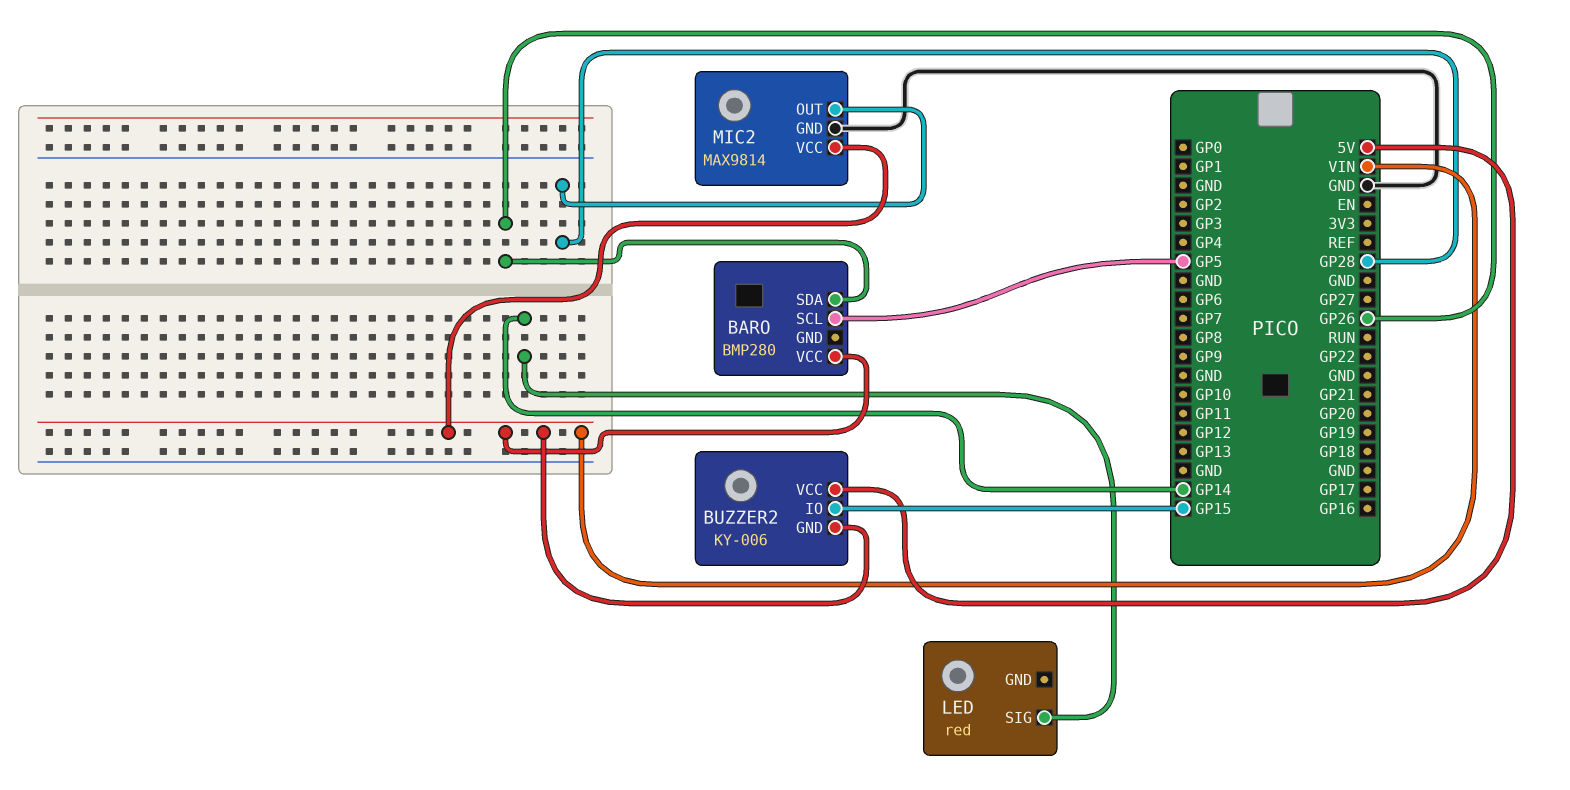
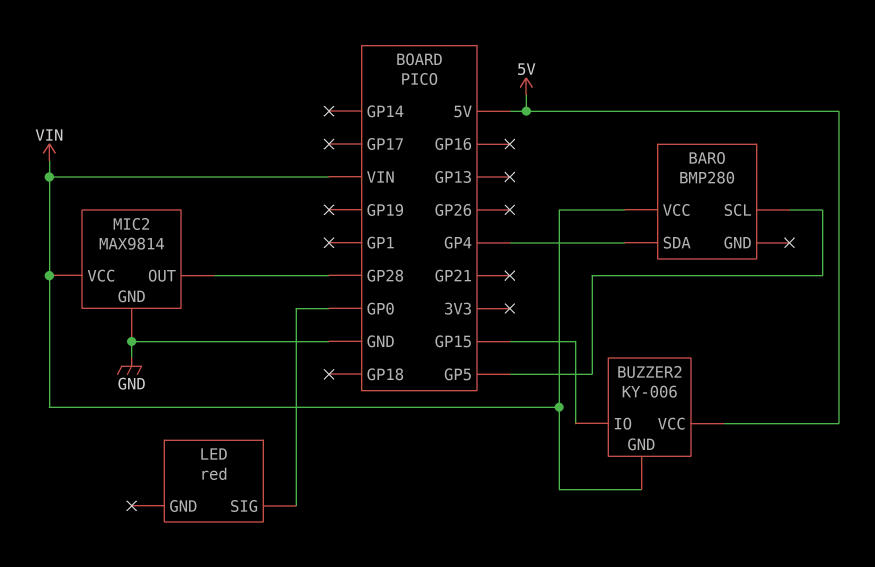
BARO pin SDA: GP26 -> GP4
LED pin SIG: GP14 -> GP0

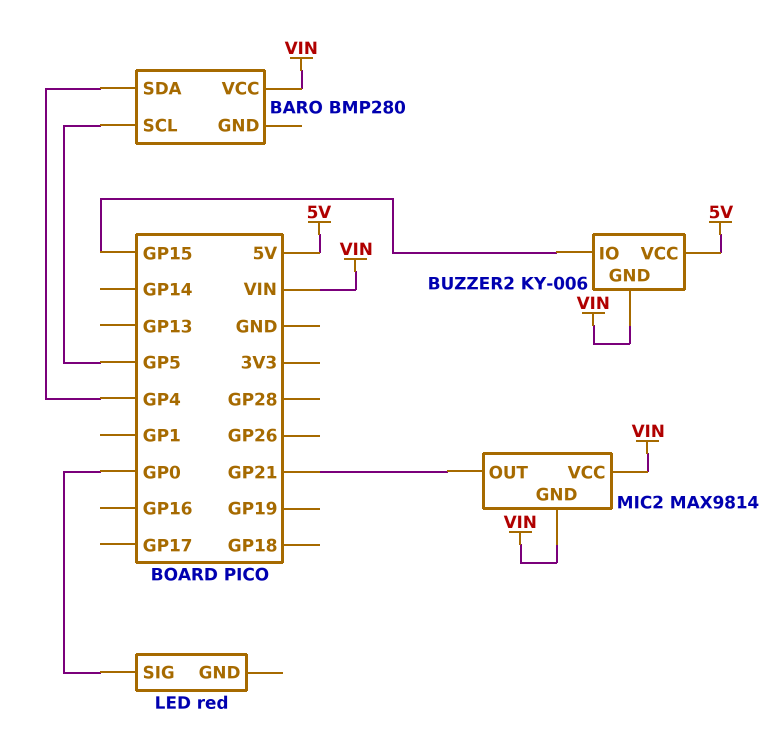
MIC2 pin GND: GND -> VIN
MIC2 pin OUT: GP28 -> GP21

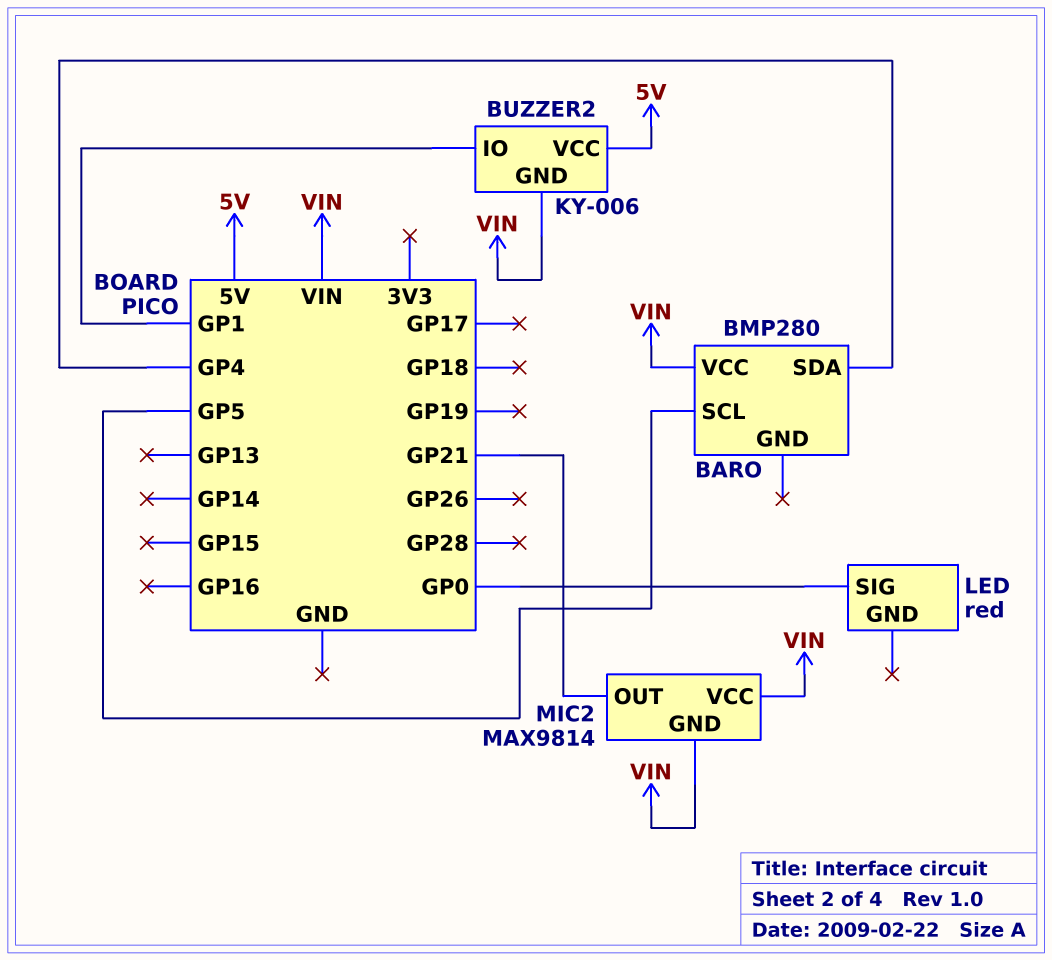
BUZZER2 pin IO: GP15 -> GP1

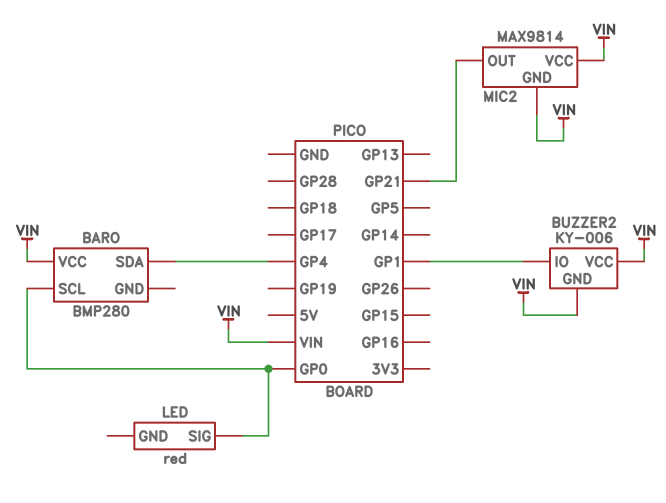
BARO pin SCL: GP5 -> GP0
BUZZER2 pin VCC: 5V -> VIN

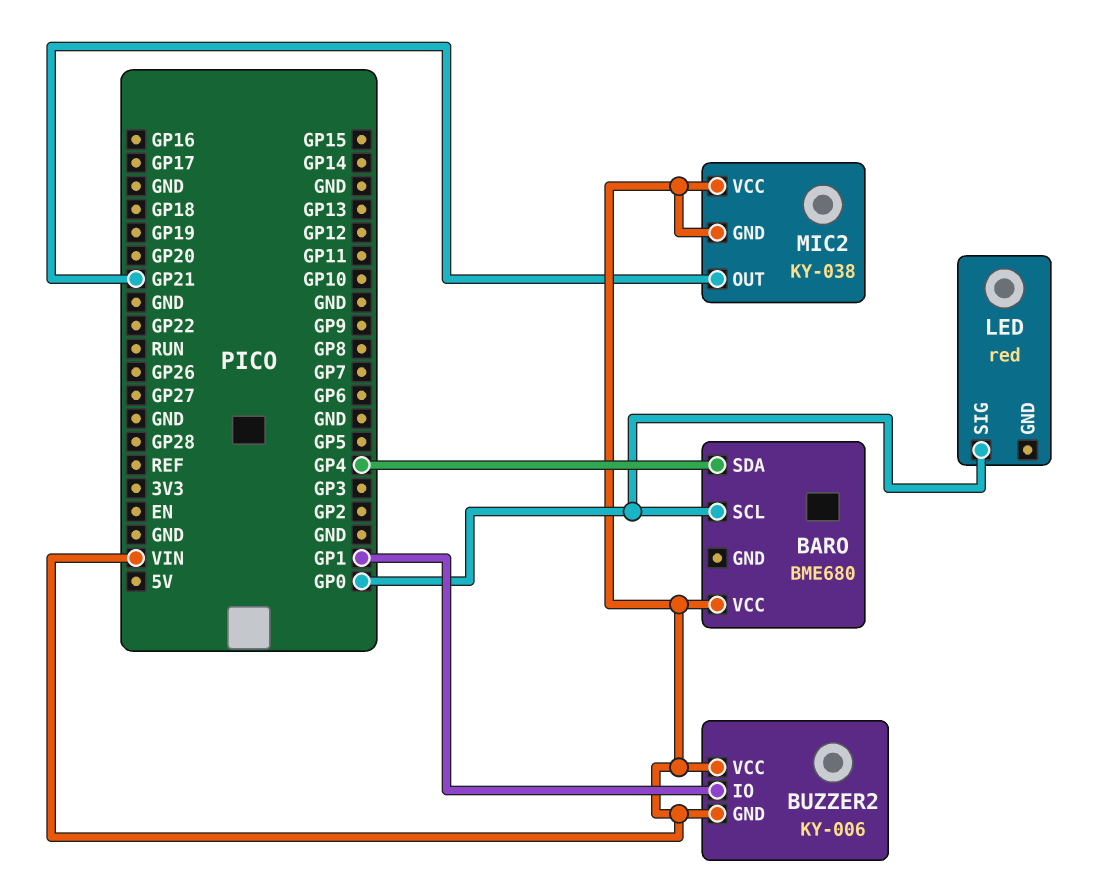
BARO: BMP280 -> BME680
MIC2: MAX9814 -> KY-038

